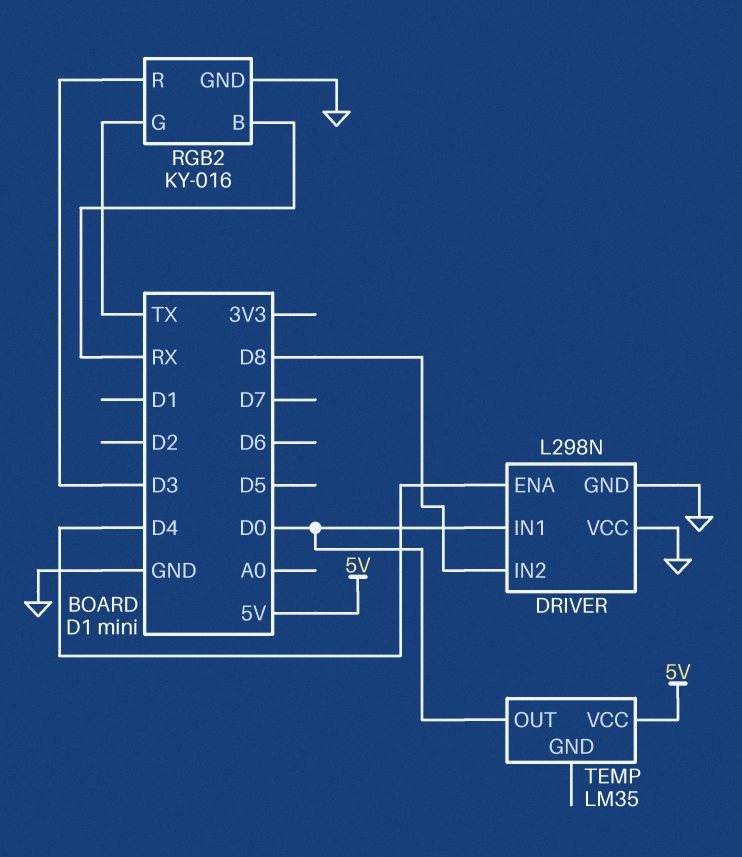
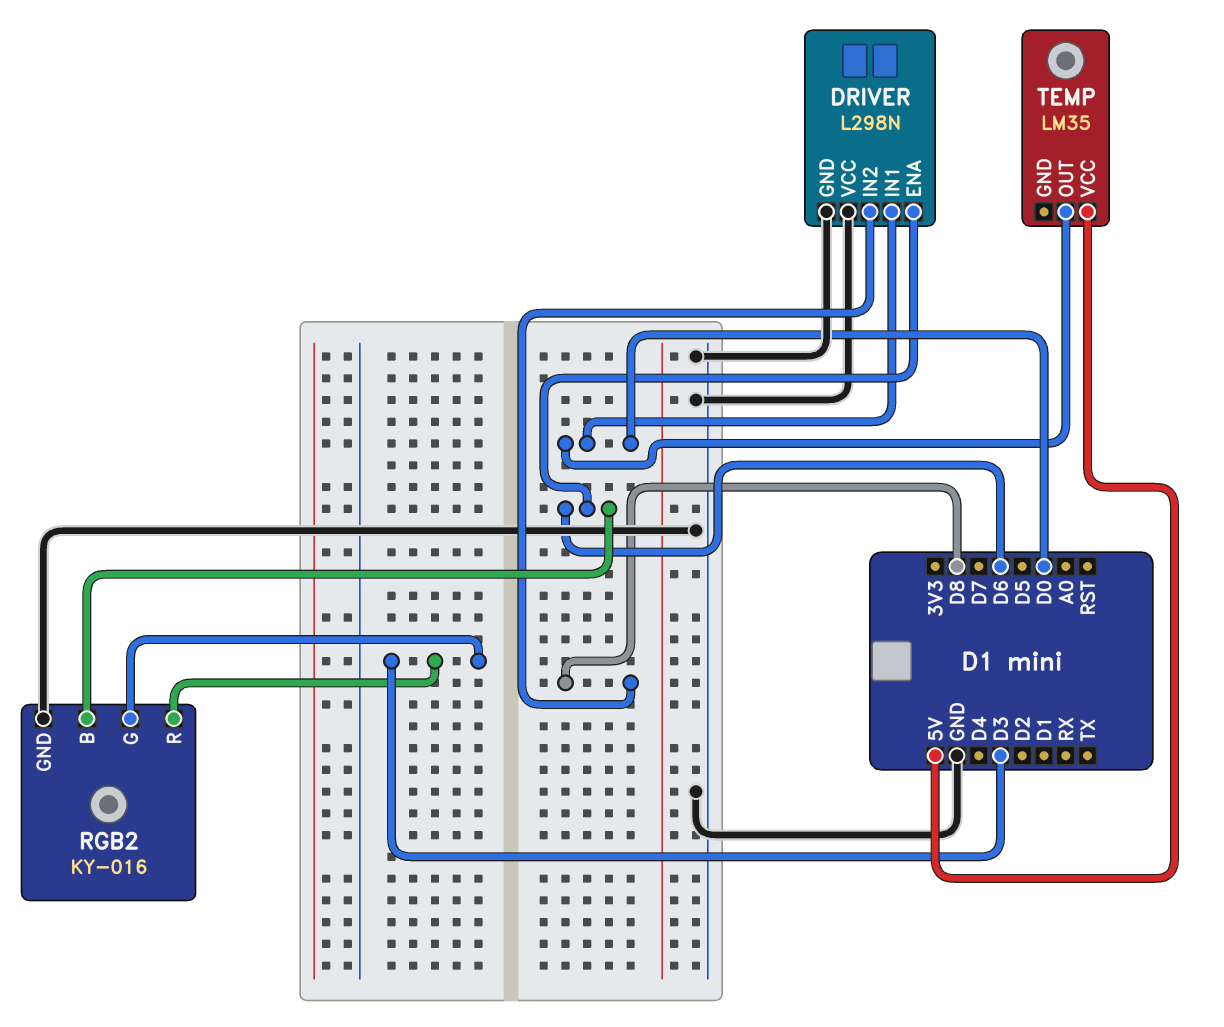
DRIVER pin ENA: D4 -> D6
RGB2 pin B: RX -> D6
RGB2 pin G: TX -> D3

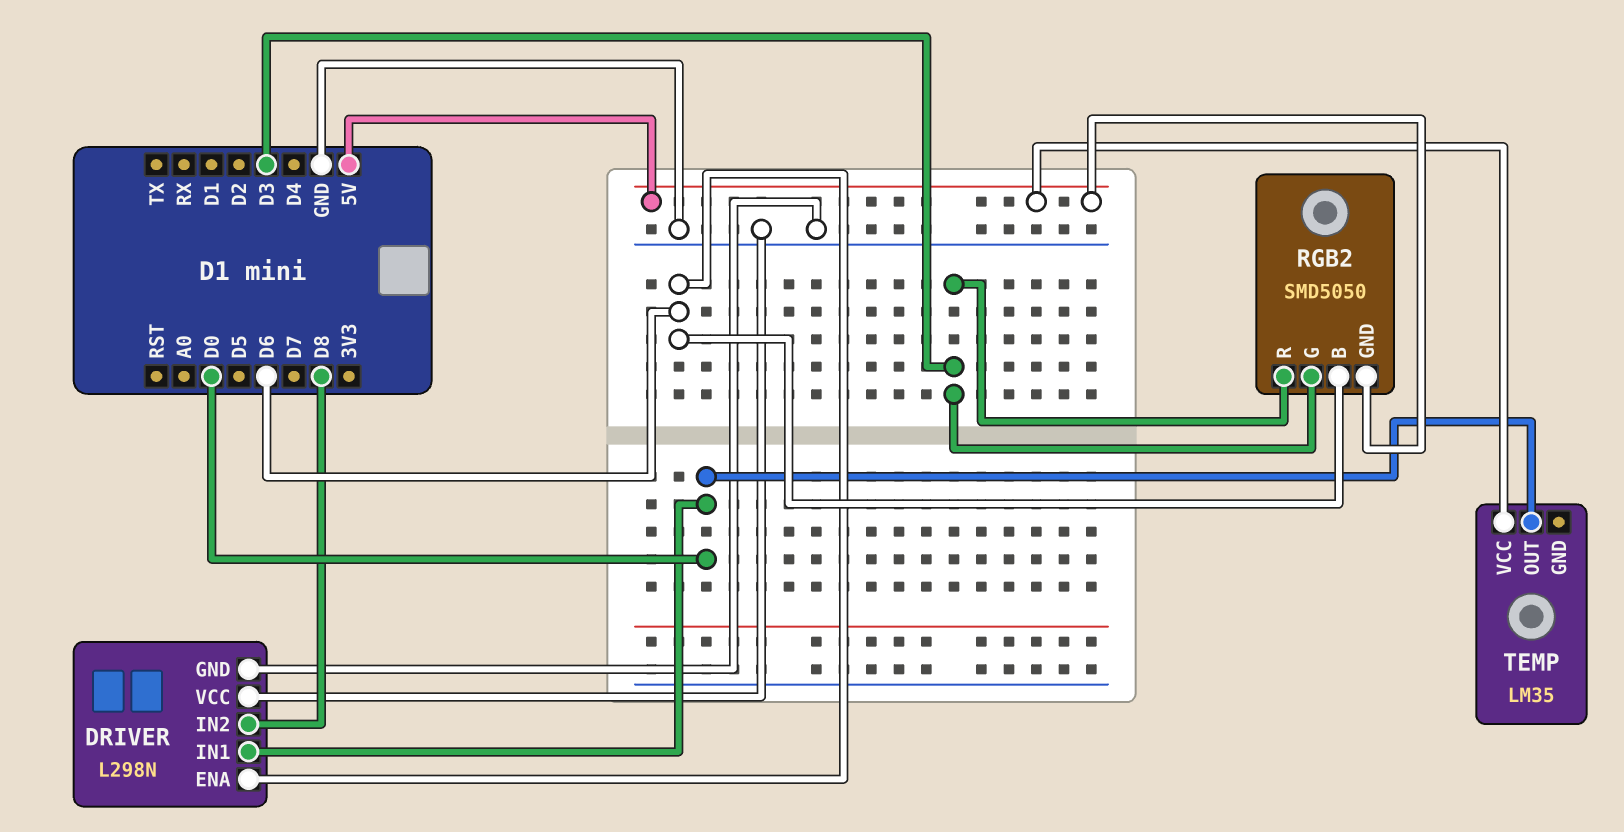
RGB2: KY-016 -> SMD5050
RGB2 pin GND: GND -> 5V

